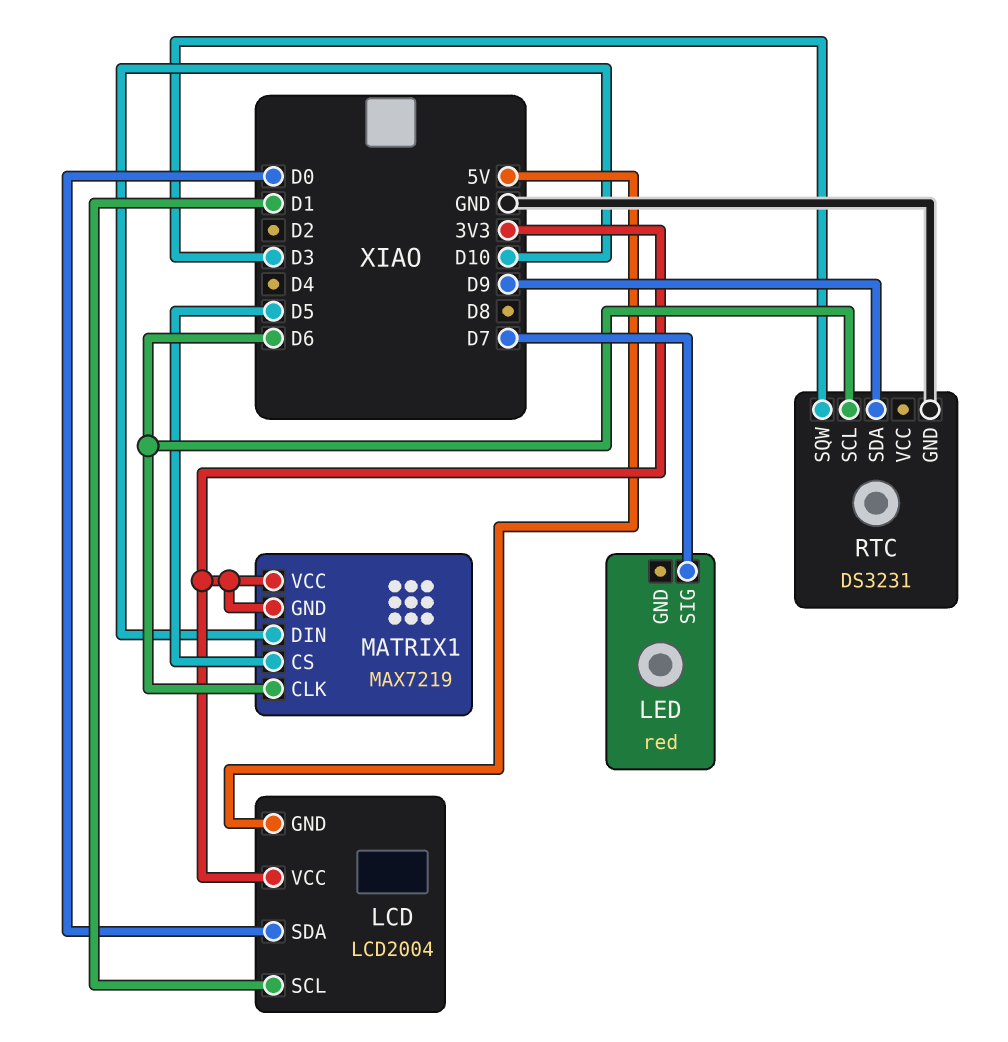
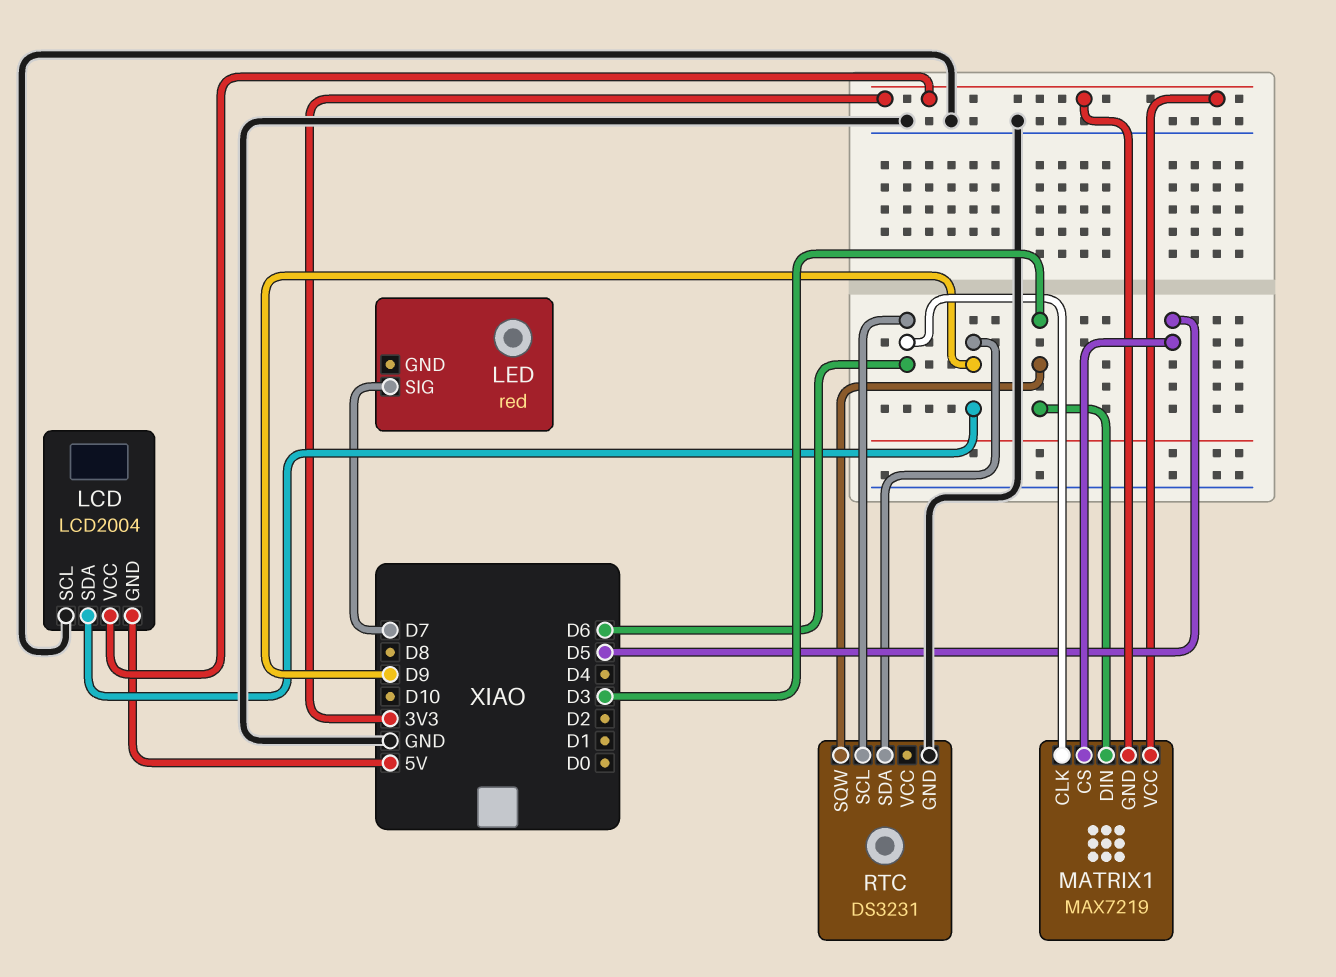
LCD pin SCL: D1 -> GND
LCD pin SDA: D0 -> D9
MATRIX1 pin DIN: D10 -> D3

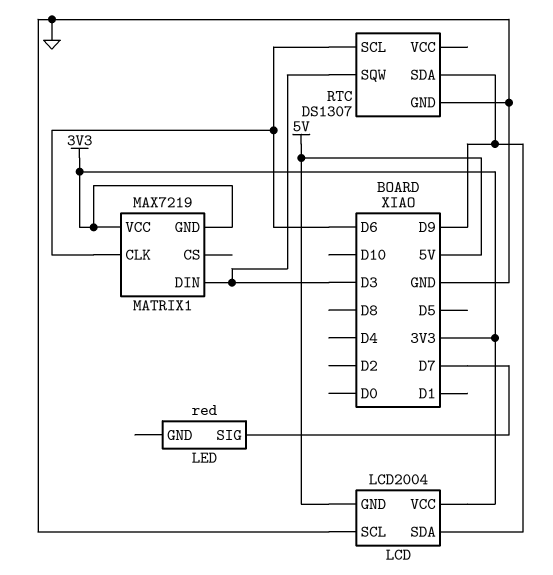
MATRIX1 pin CS: D5 -> none
RTC: DS3231 -> DS1307

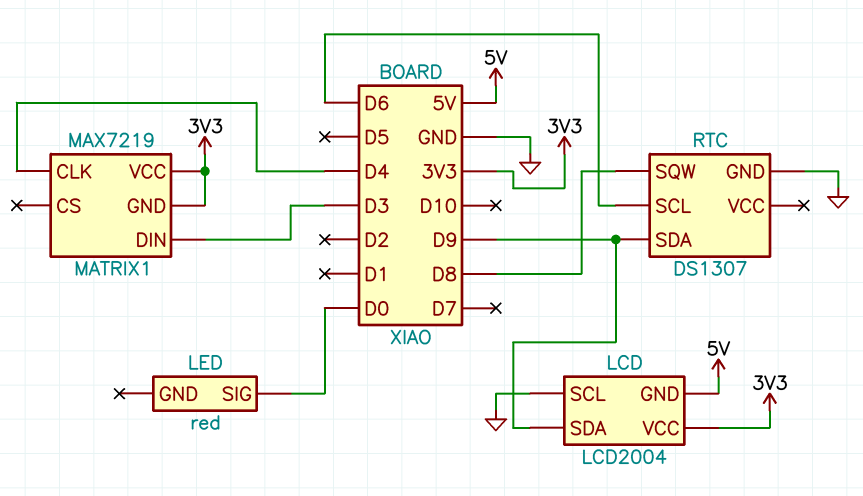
LED pin SIG: D7 -> D0
MATRIX1 pin CLK: D6 -> D4
RTC pin SQW: D3 -> D8

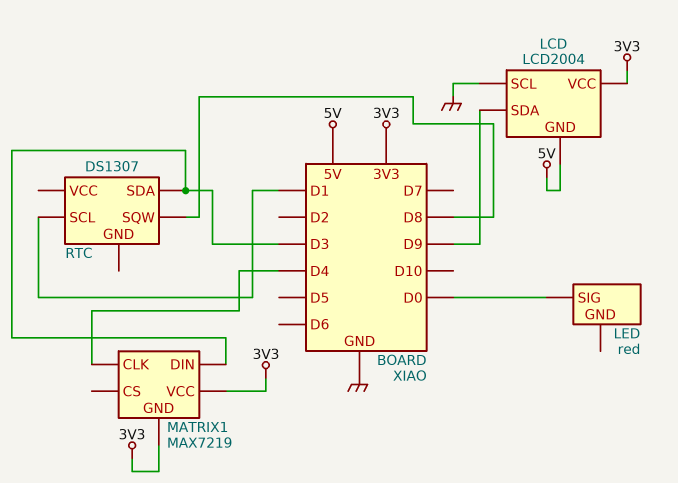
RTC pin GND: GND -> none
RTC pin SCL: D6 -> D1
RTC pin SDA: D9 -> D3

